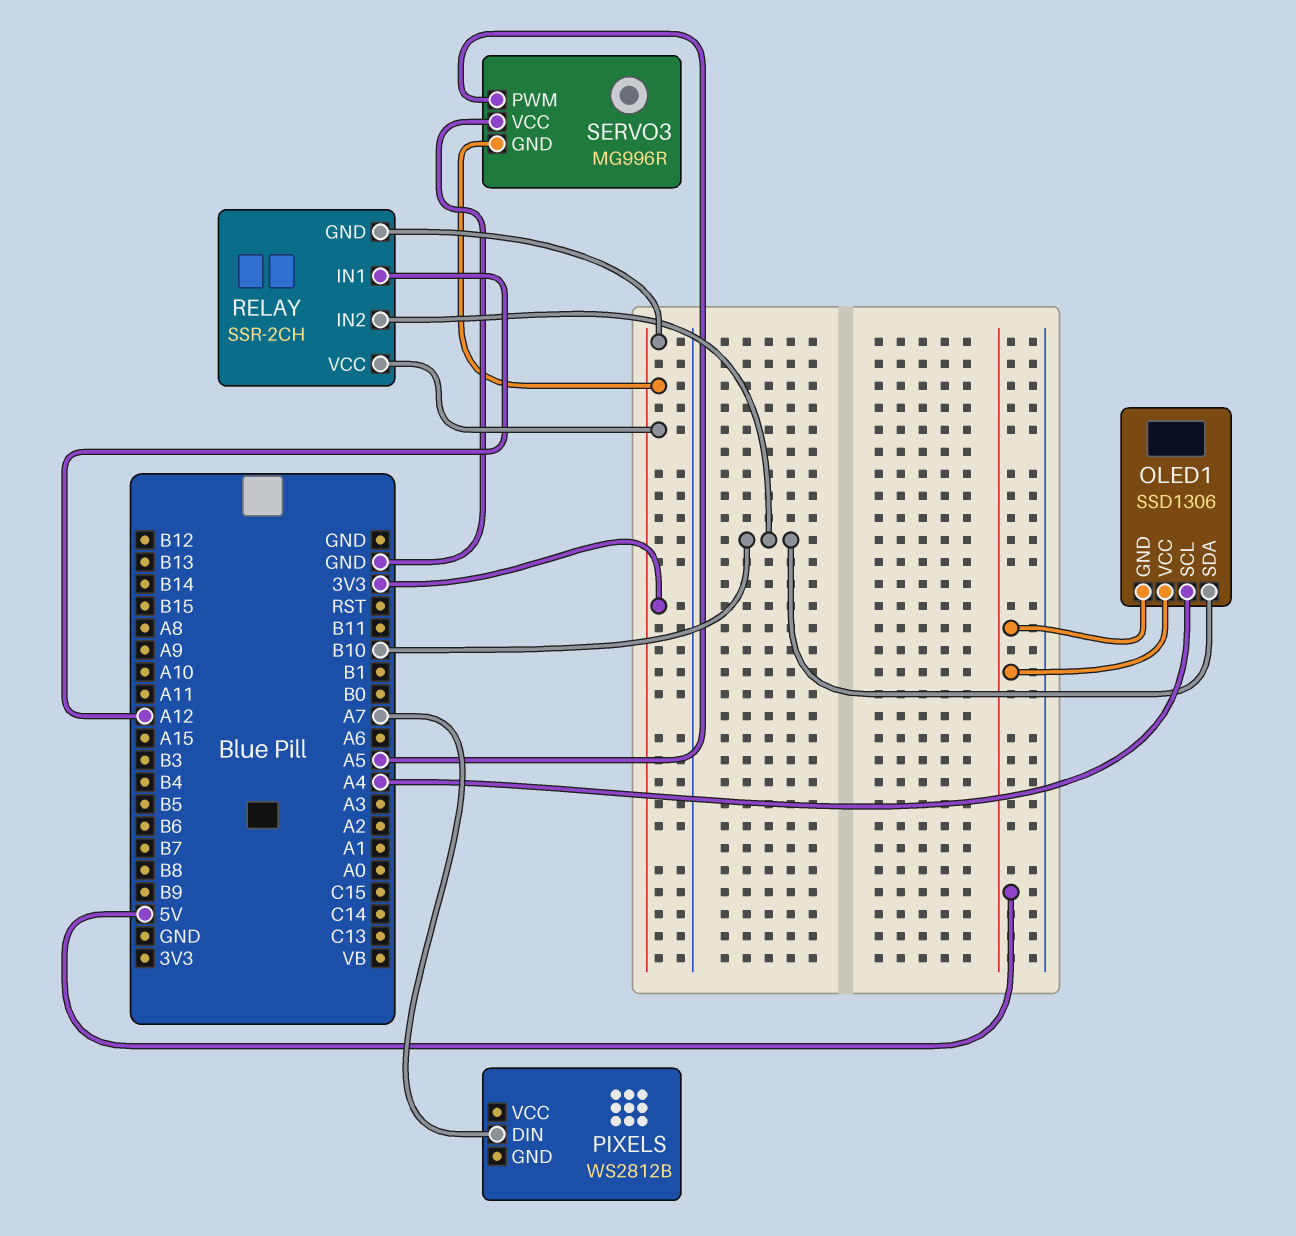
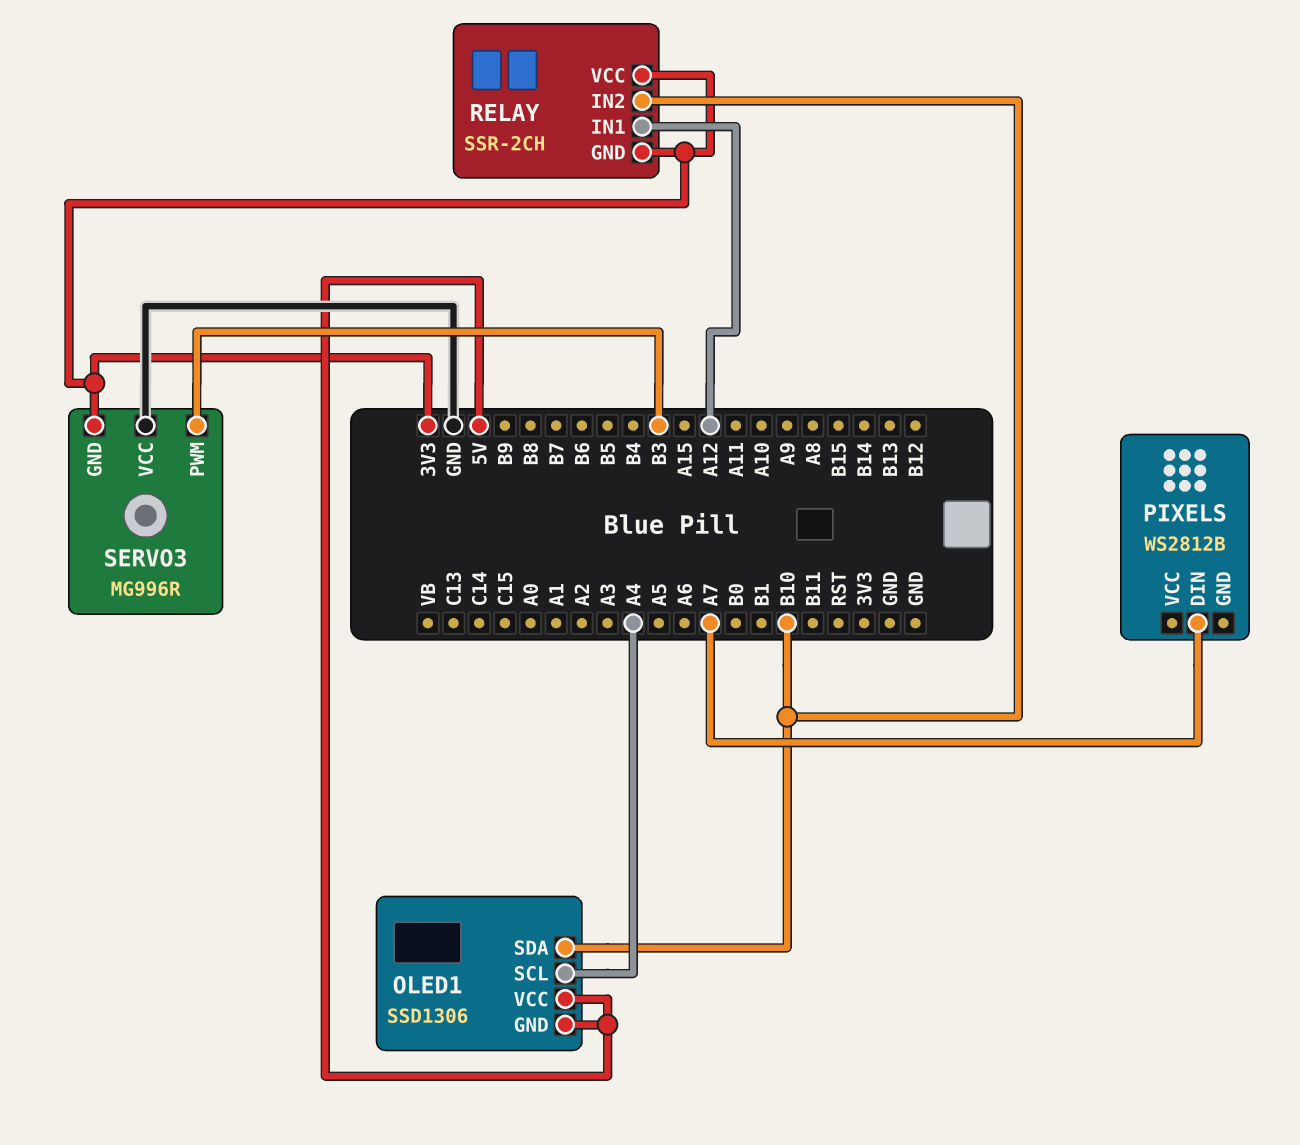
SERVO3 pin PWM: A5 -> B3

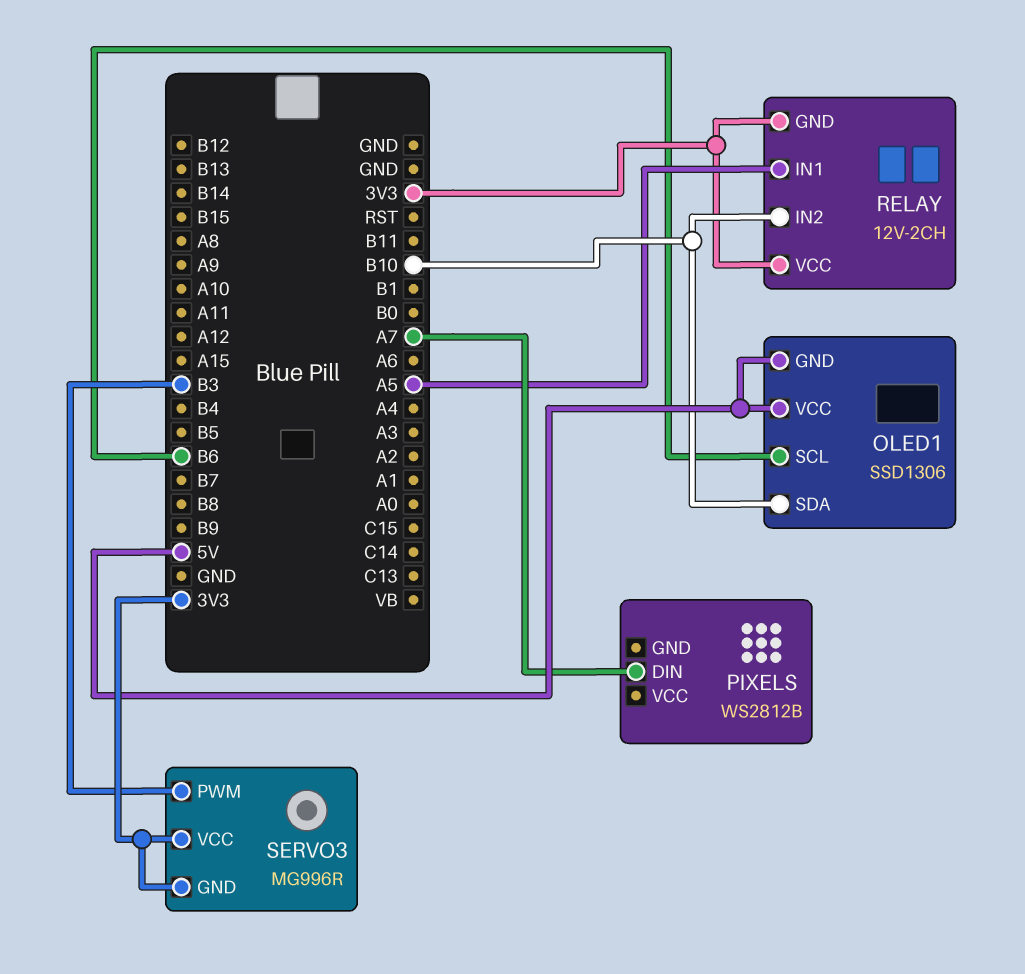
OLED1 pin SCL: A4 -> B6
RELAY: SSR-2CH -> 12V-2CH
RELAY pin IN1: A12 -> A5
SERVO3 pin VCC: GND -> 3V3

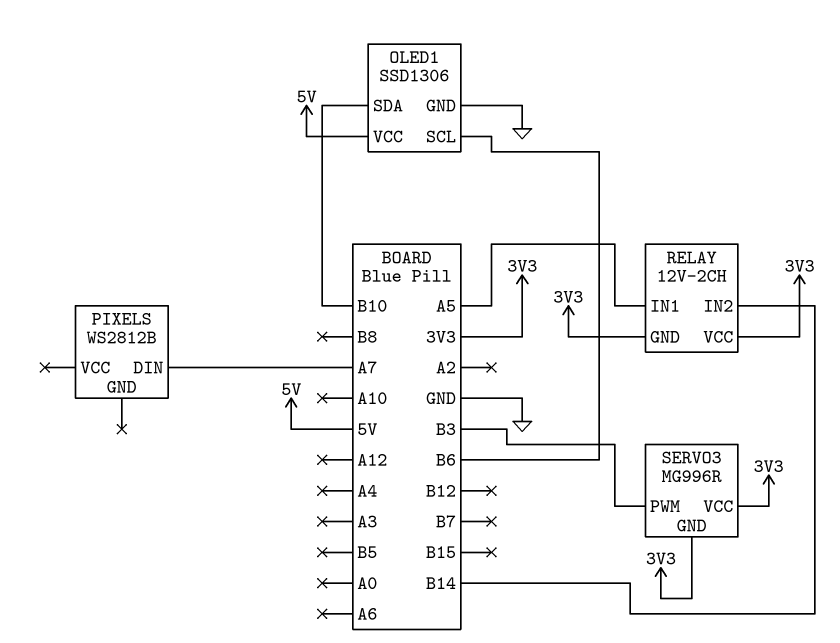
OLED1 pin GND: 5V -> GND
RELAY pin IN2: B10 -> B14

